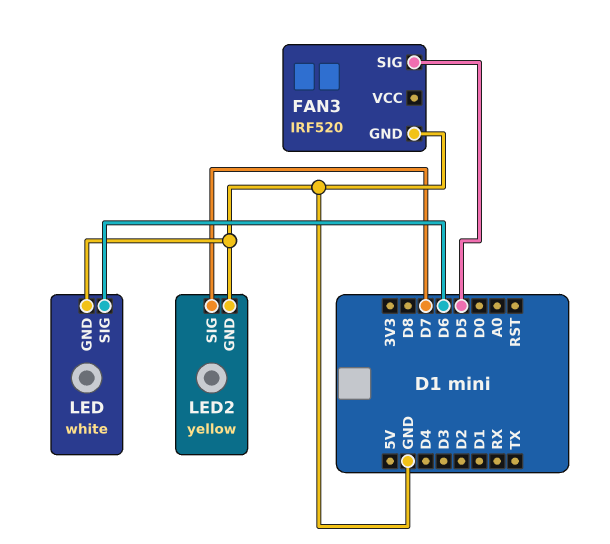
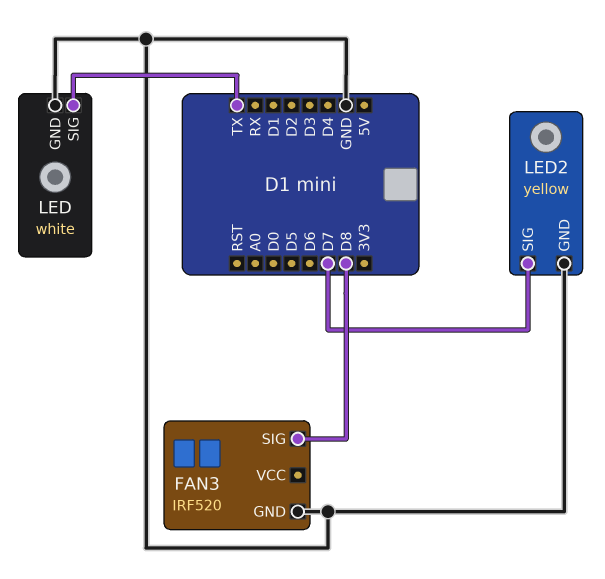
FAN3 pin SIG: D5 -> D8
LED pin SIG: D6 -> TX

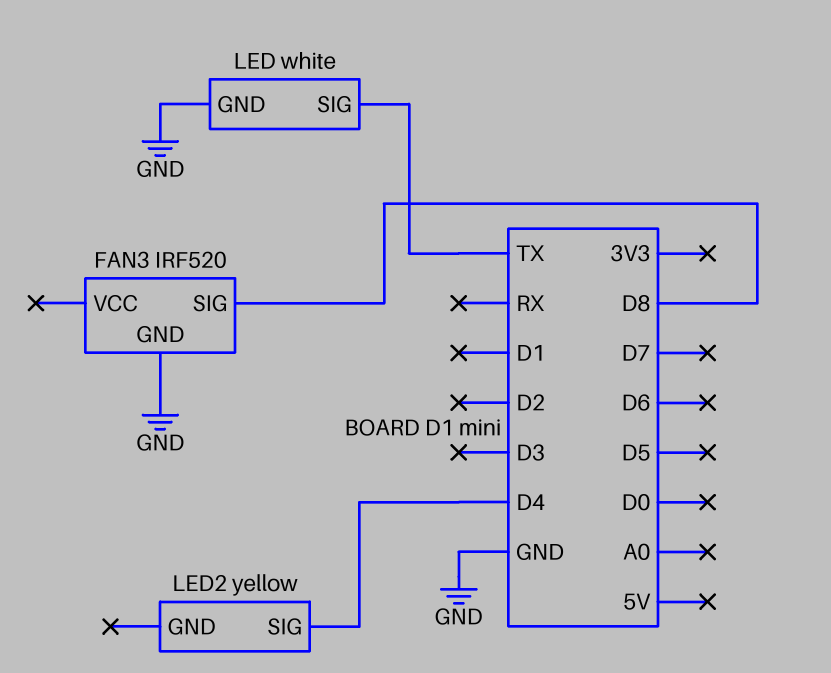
LED2 pin GND: GND -> none
LED2 pin SIG: D7 -> D4

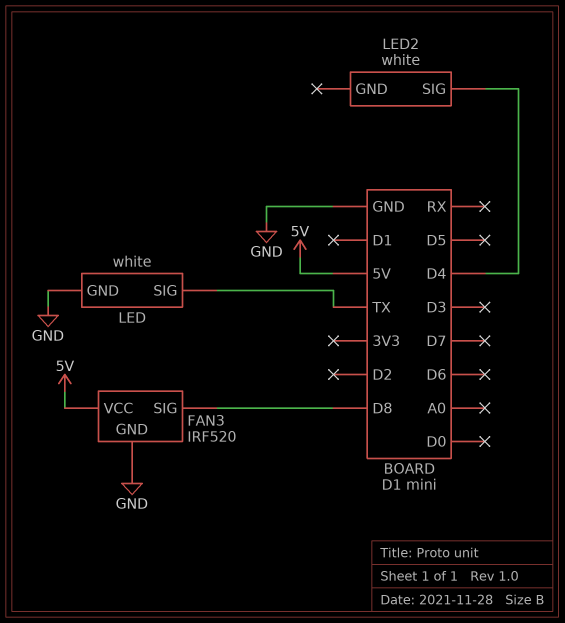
FAN3 pin VCC: none -> 5V
LED2: yellow -> white

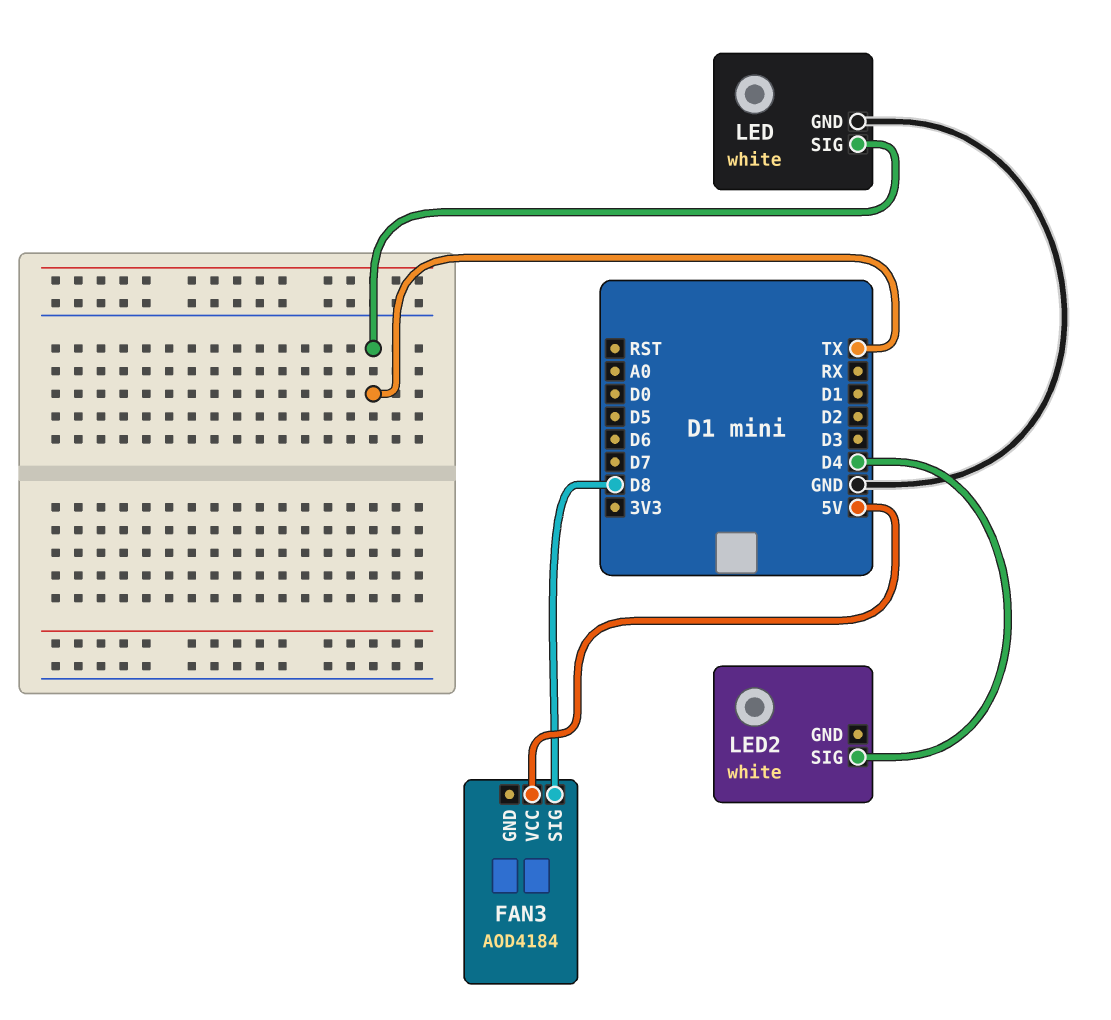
FAN3: IRF520 -> AOD4184
FAN3 pin GND: GND -> none

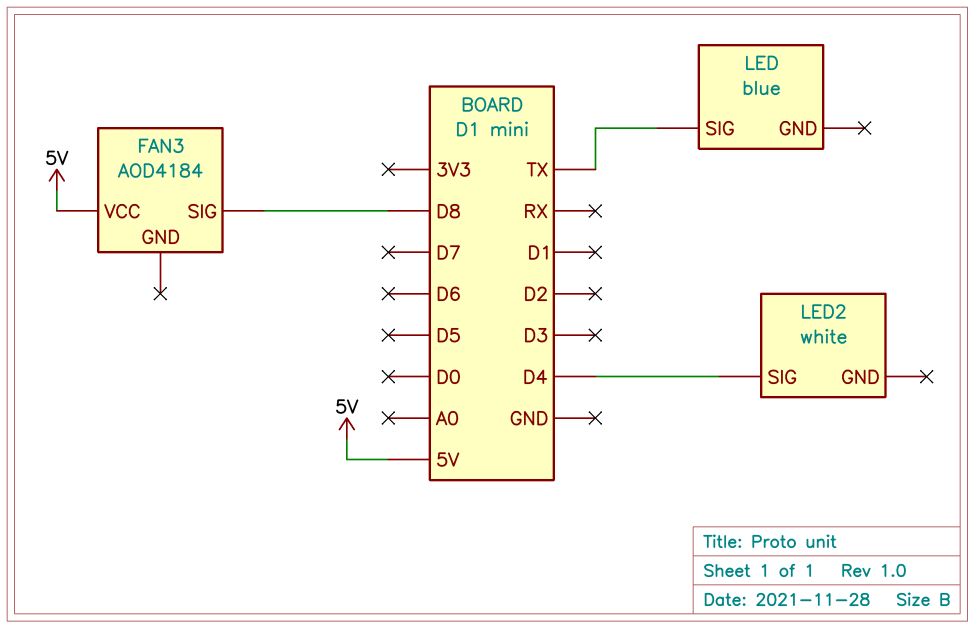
LED: white -> blue
LED pin GND: GND -> none

